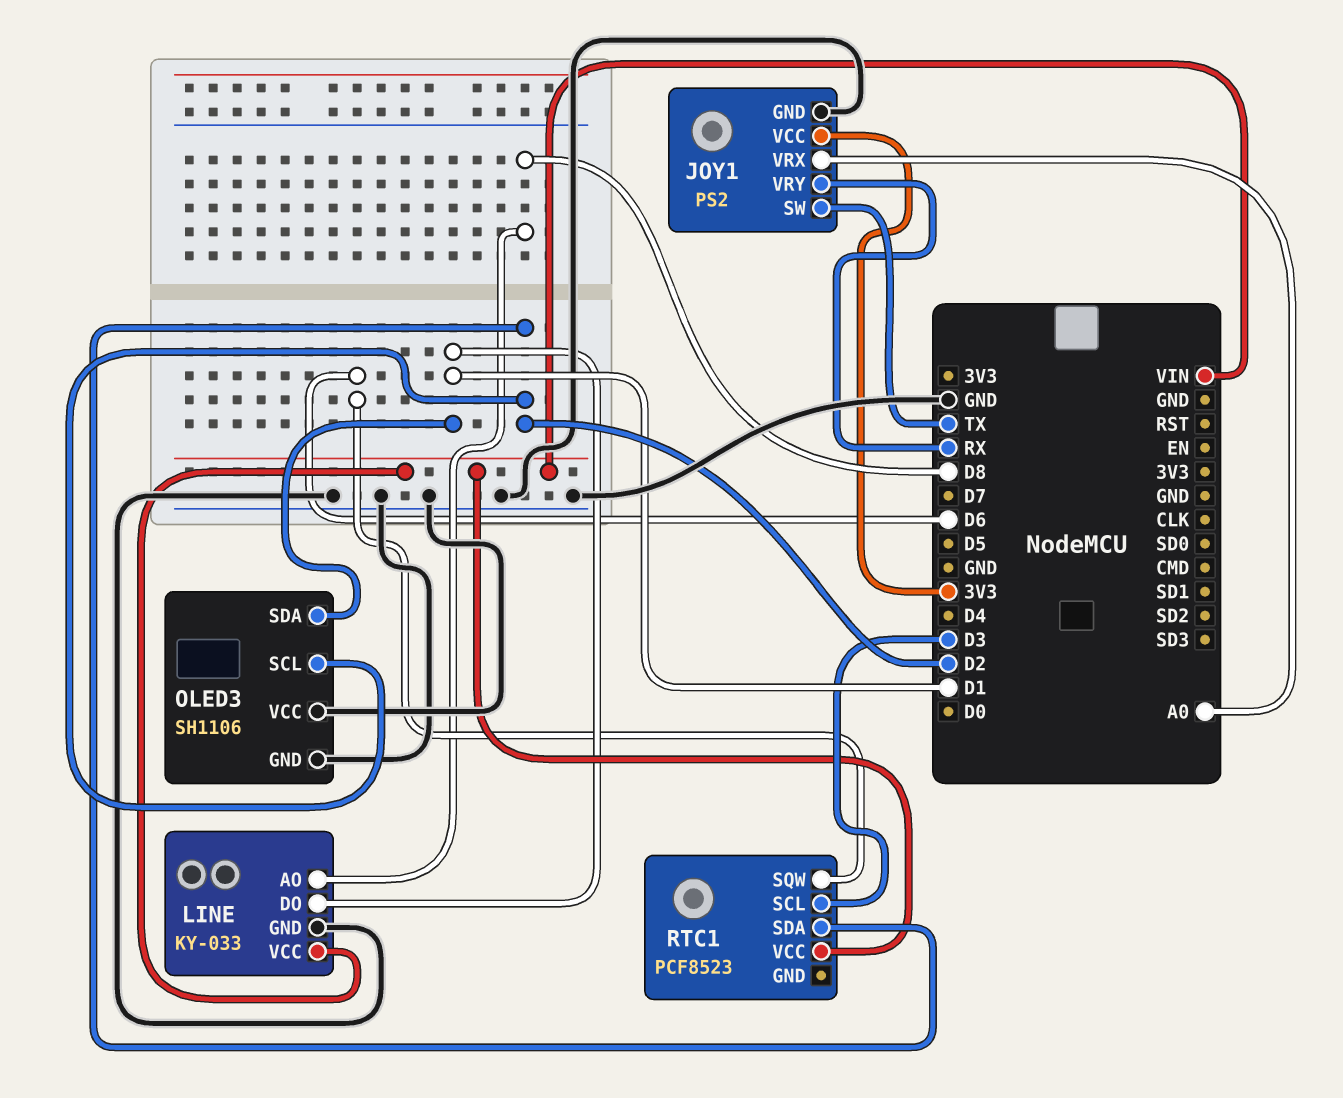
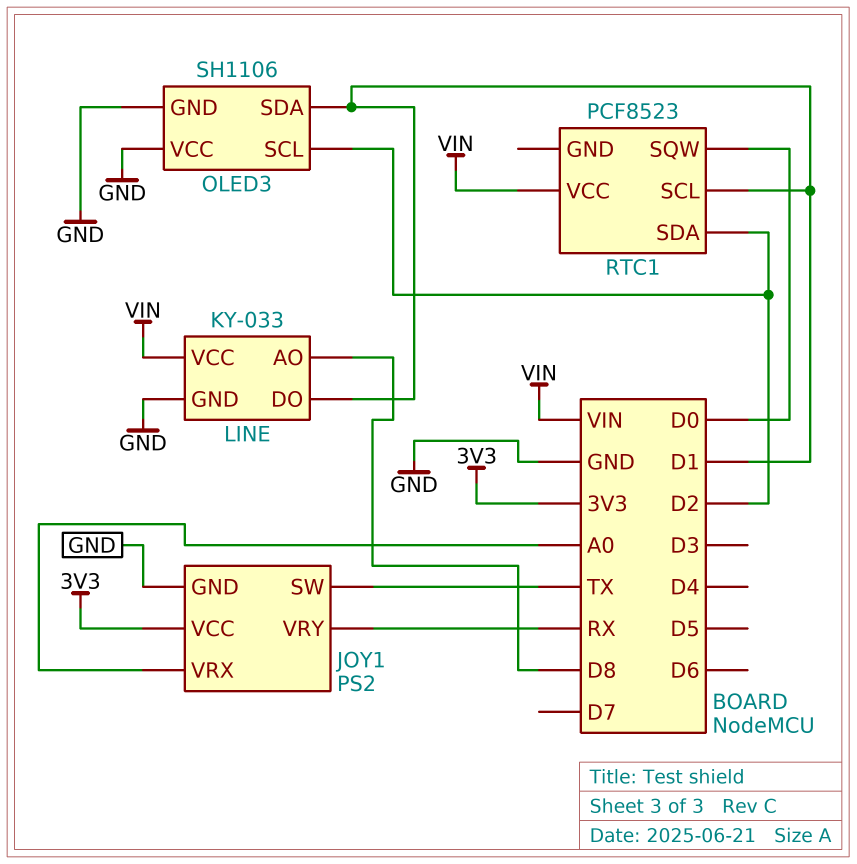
RTC1 pin SCL: D3 -> D1
RTC1 pin SQW: D6 -> D0

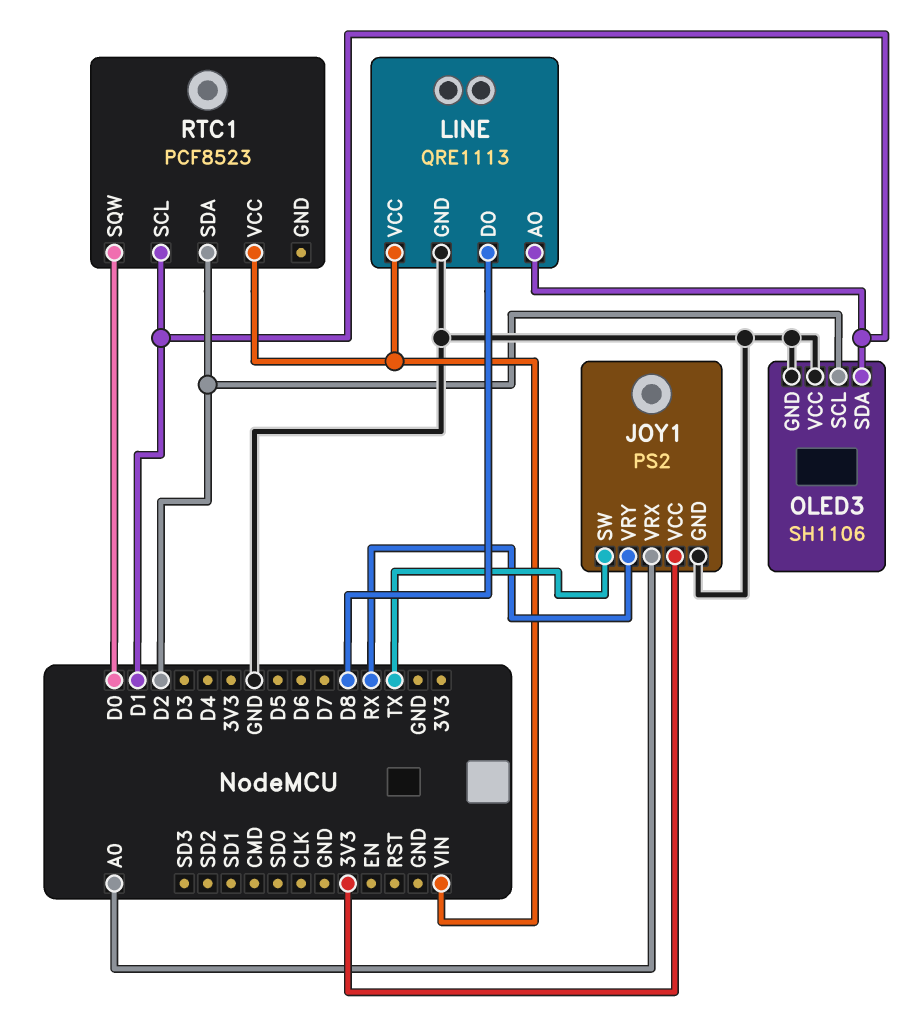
LINE: KY-033 -> QRE1113
LINE pin AO: D8 -> D1
LINE pin DO: D1 -> D8

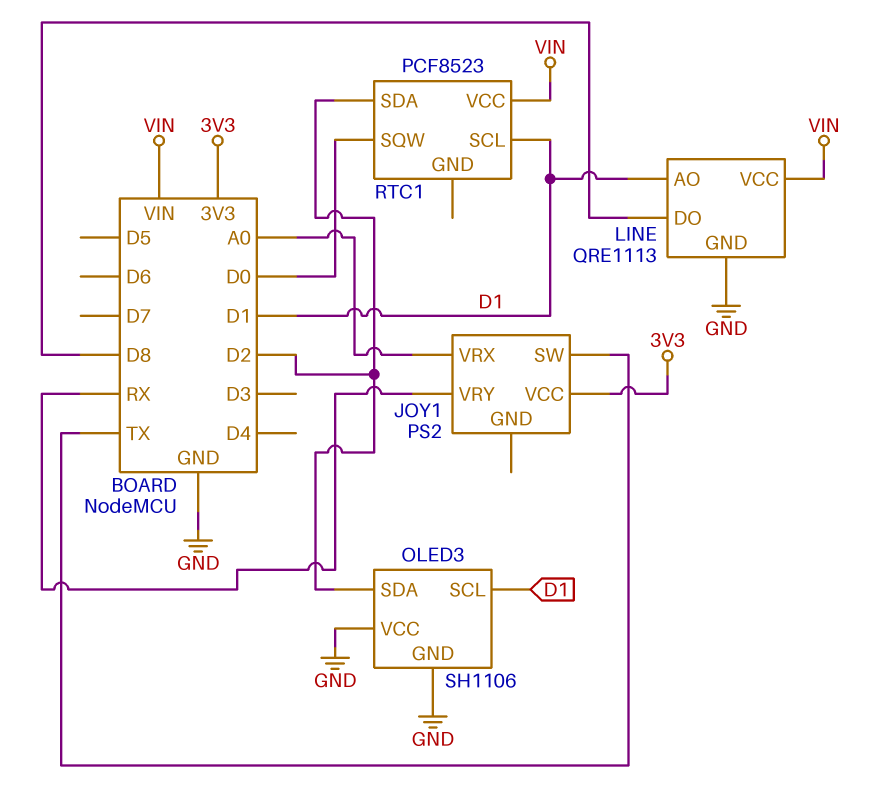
JOY1 pin GND: GND -> none
OLED3 pin SCL: D2 -> D1
OLED3 pin SDA: D1 -> D2

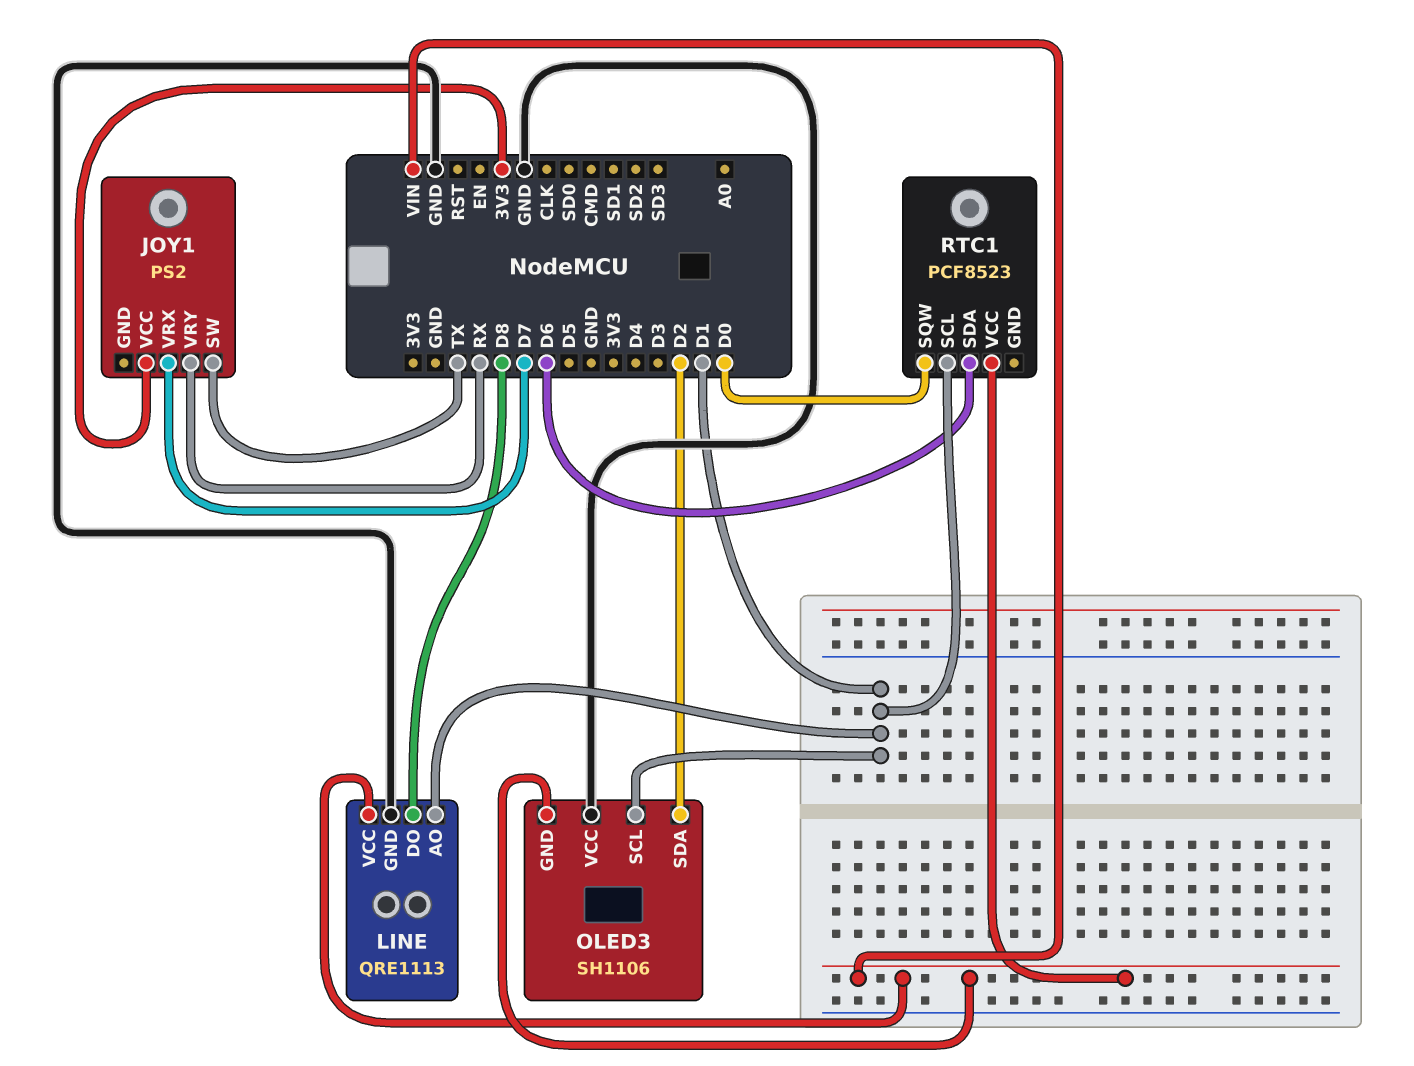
JOY1 pin VRX: A0 -> D7
OLED3 pin GND: GND -> VIN
RTC1 pin SDA: D2 -> D6

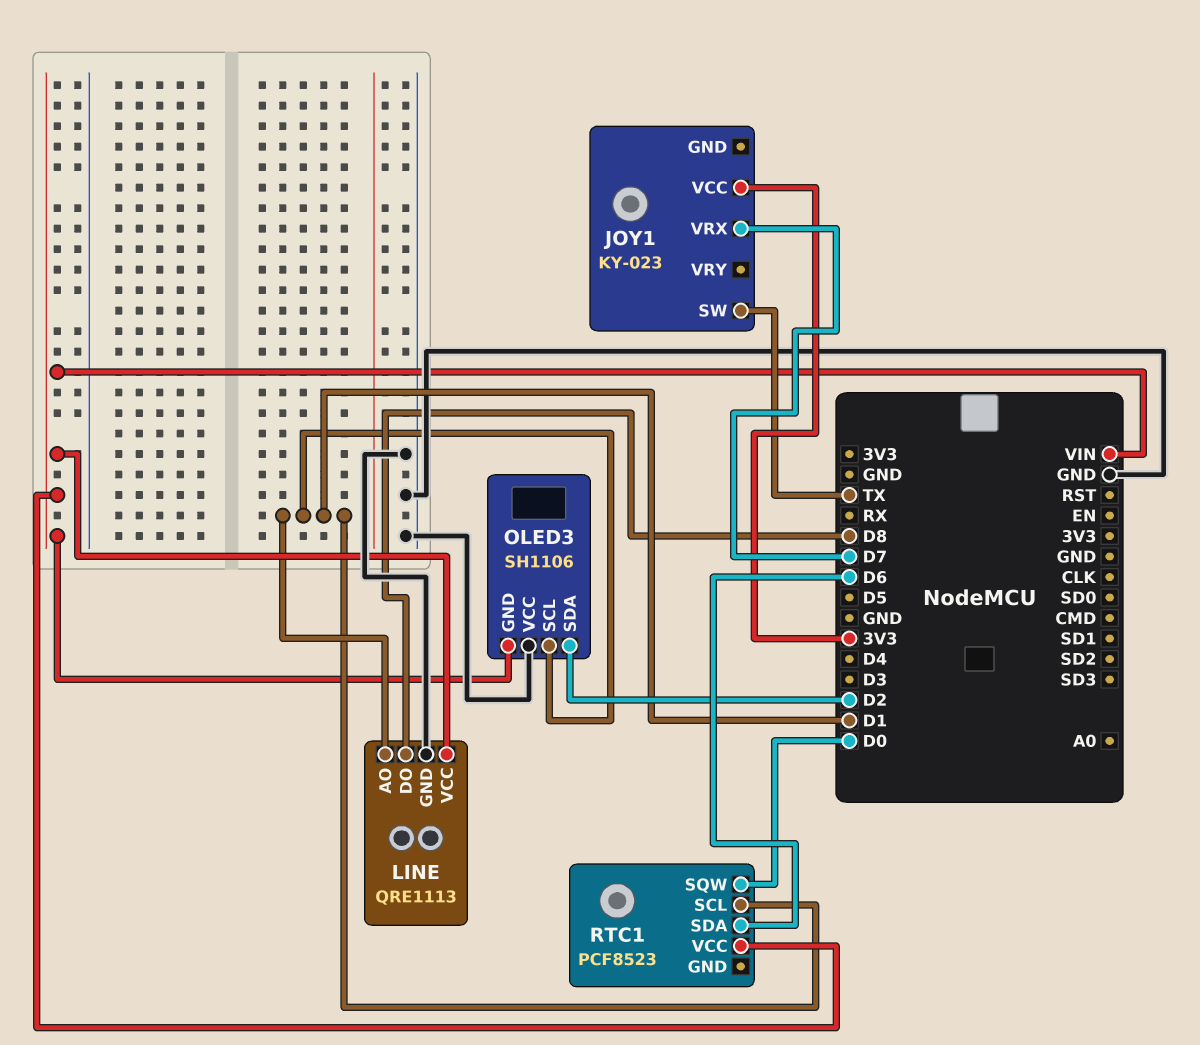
JOY1: PS2 -> KY-023
JOY1 pin VRY: RX -> none

